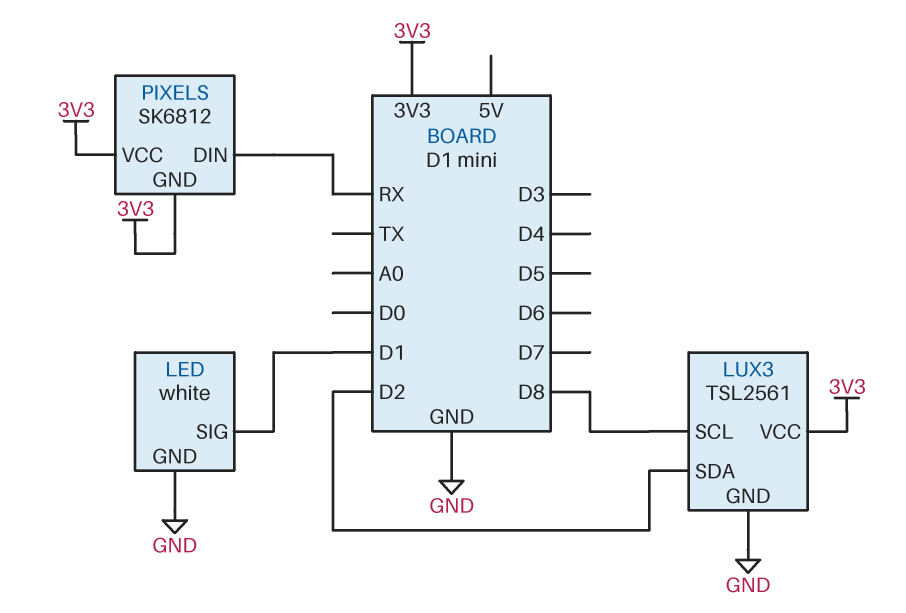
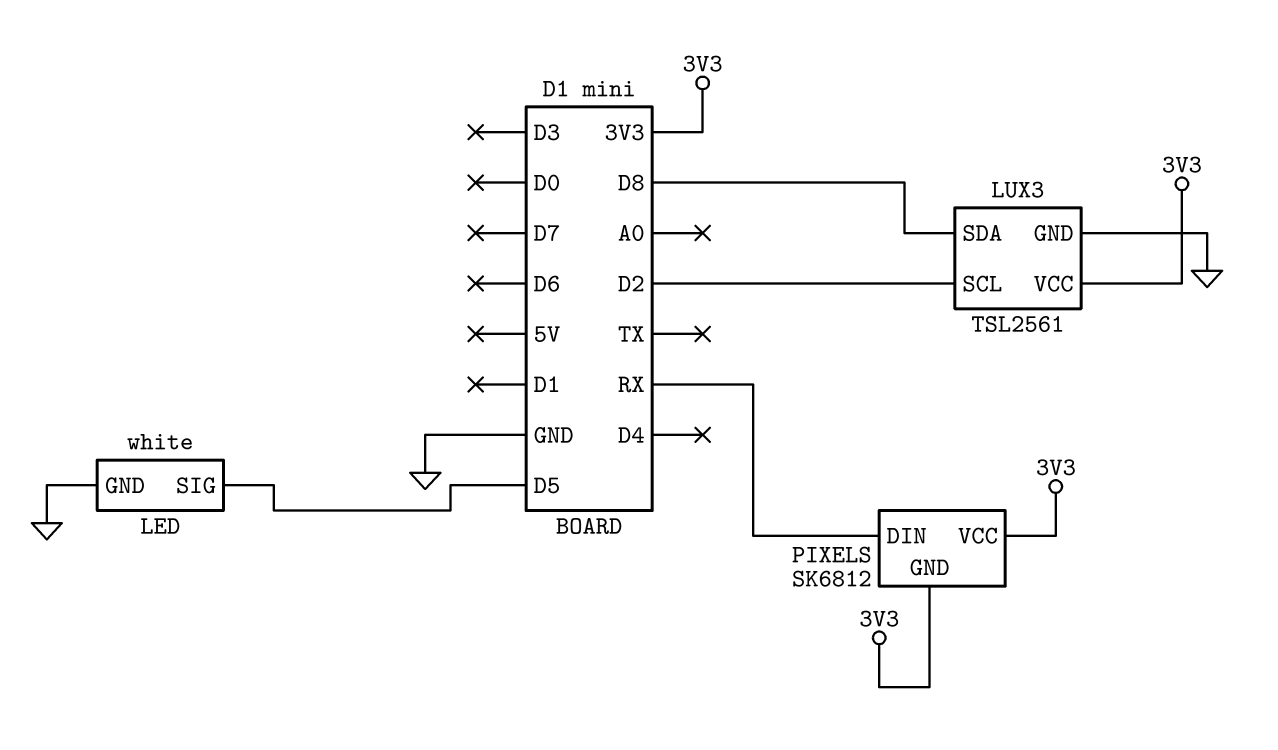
LED pin SIG: D1 -> D5
LUX3 pin SCL: D8 -> D2
LUX3 pin SDA: D2 -> D8

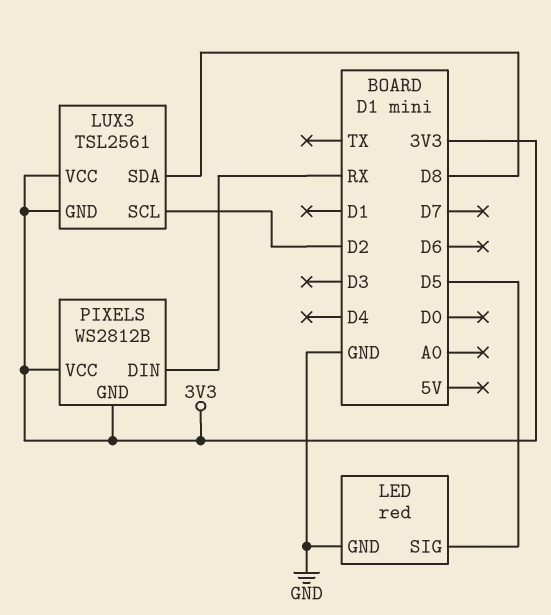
LED: white -> red
LUX3 pin GND: GND -> 3V3
PIXELS: SK6812 -> WS2812B

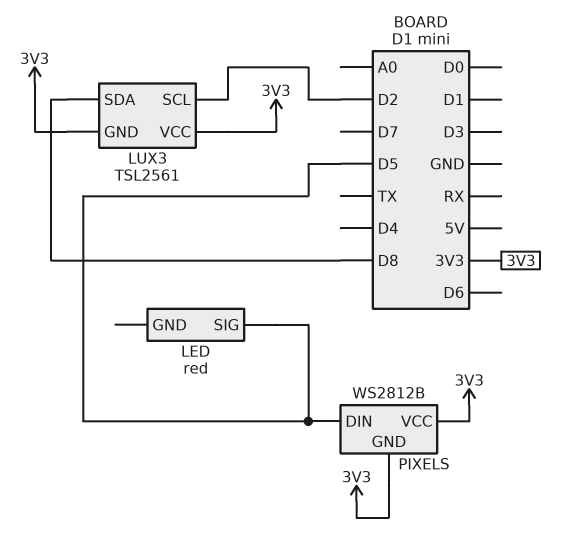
LED pin GND: GND -> none
PIXELS pin DIN: RX -> D5

